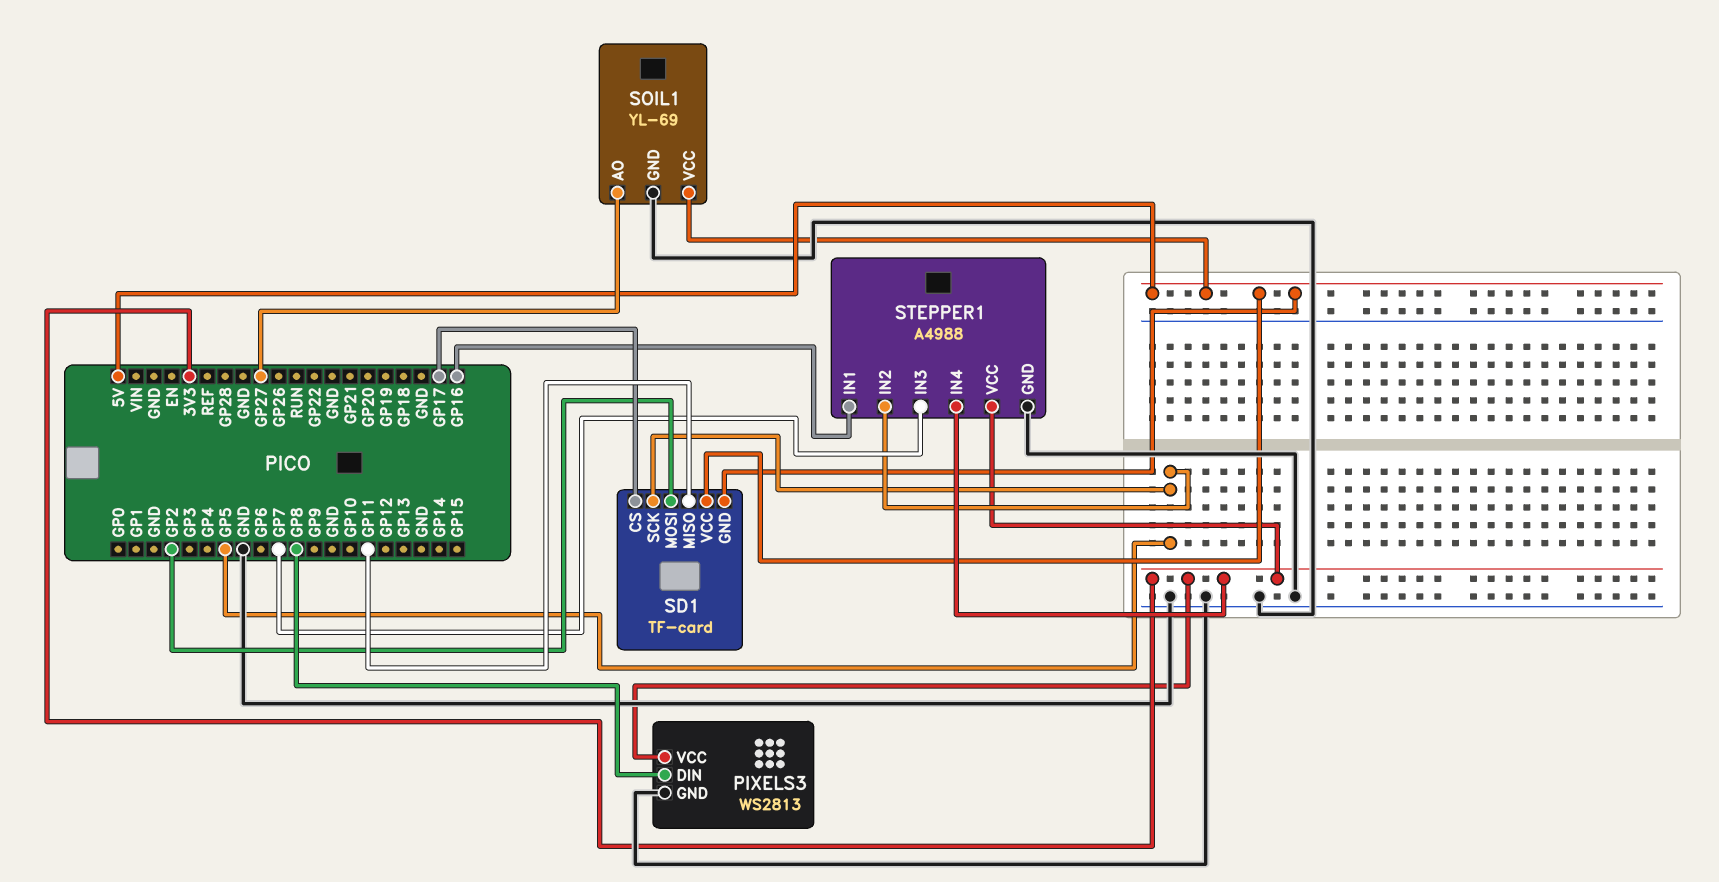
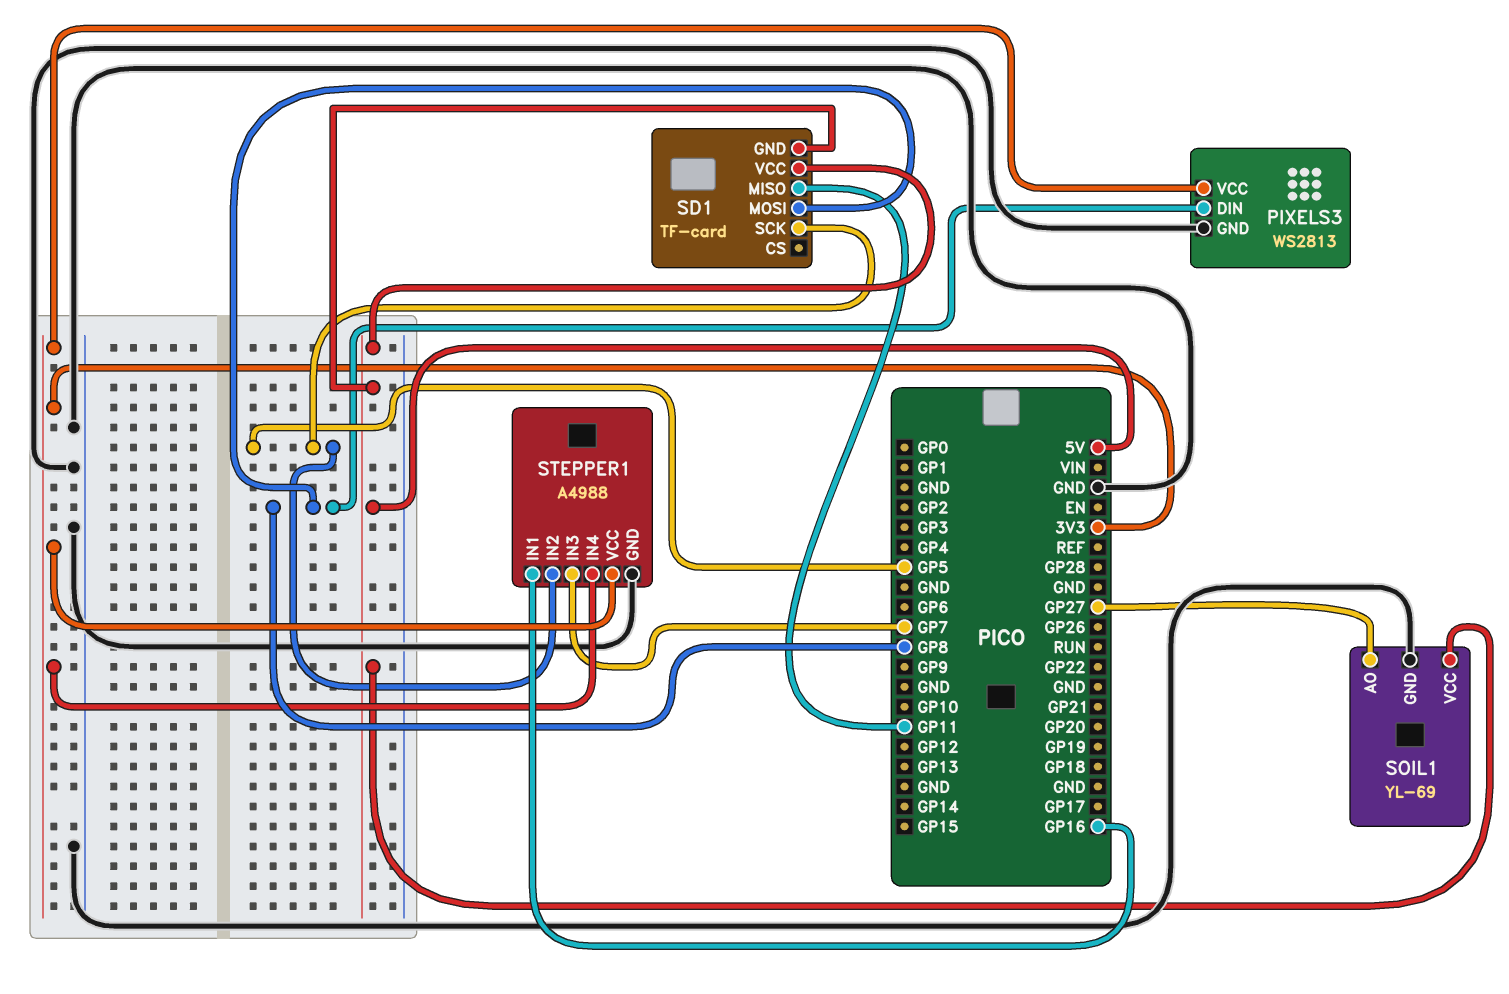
SD1 pin CS: GP17 -> none
SD1 pin MOSI: GP2 -> GP8

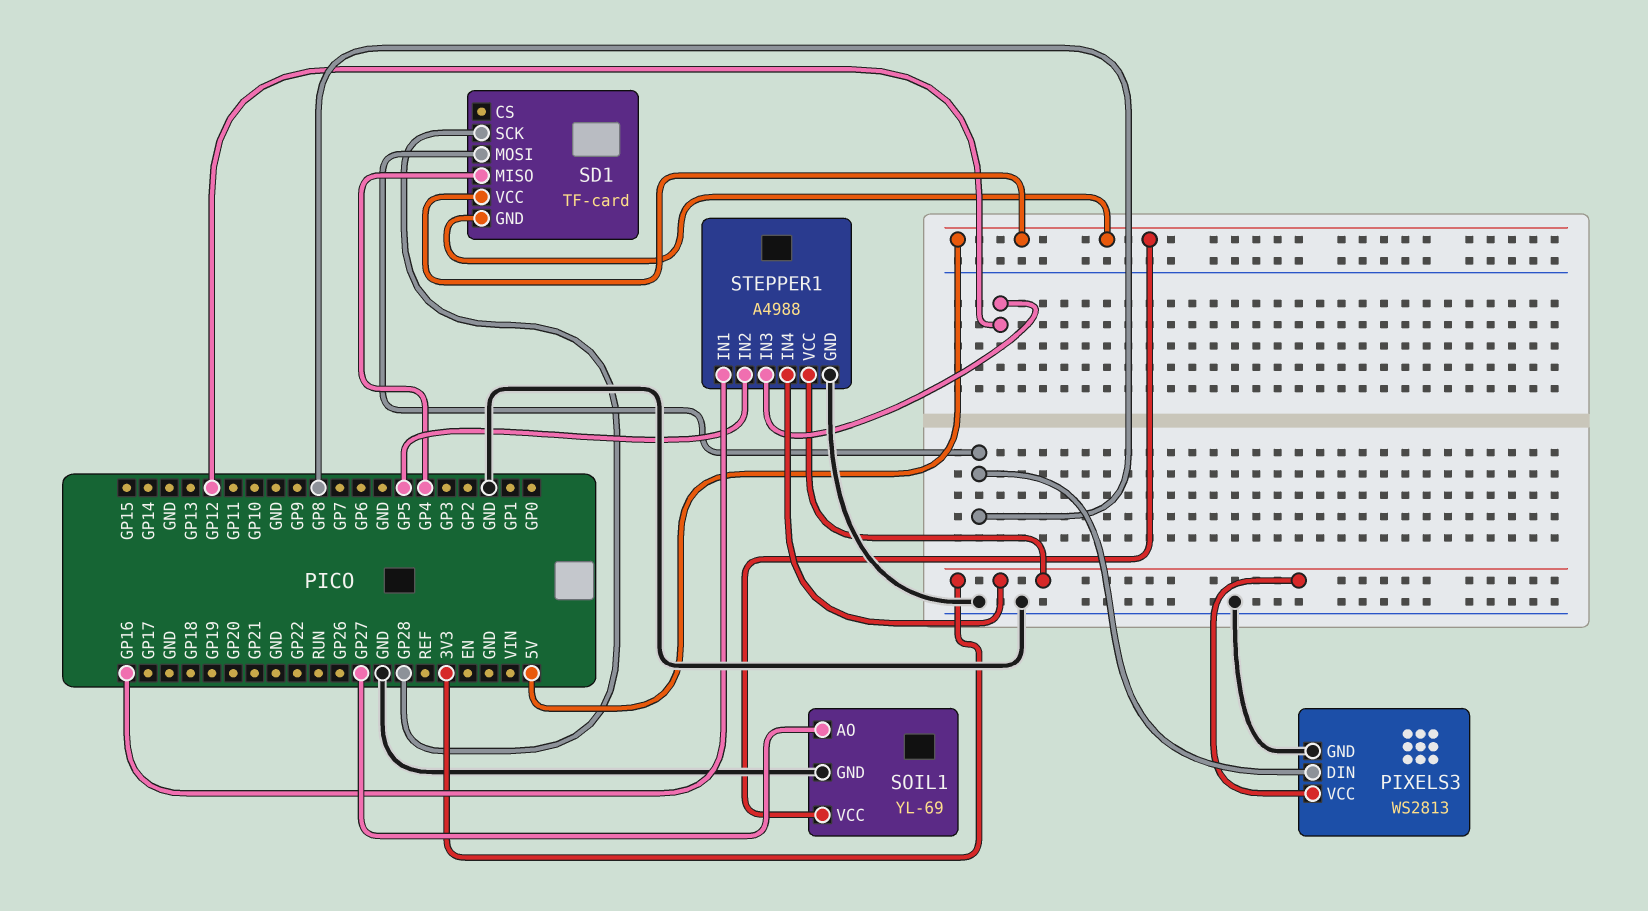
SD1 pin MISO: GP11 -> GP4
SD1 pin SCK: GP5 -> GP28
STEPPER1 pin IN3: GP7 -> GP12

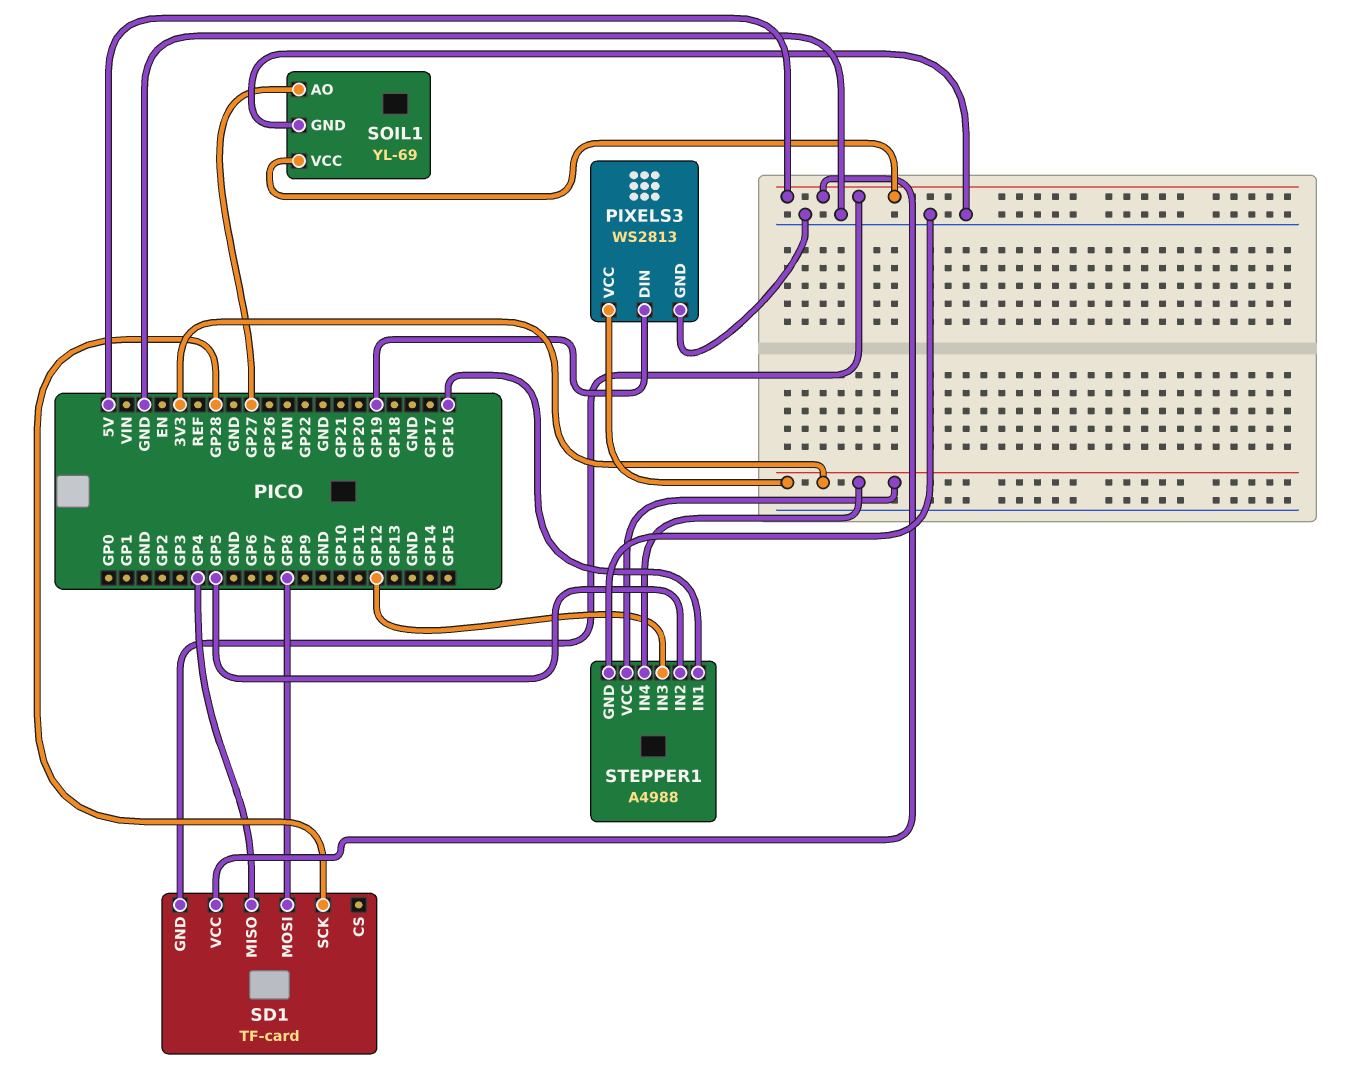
PIXELS3 pin DIN: GP8 -> GP19

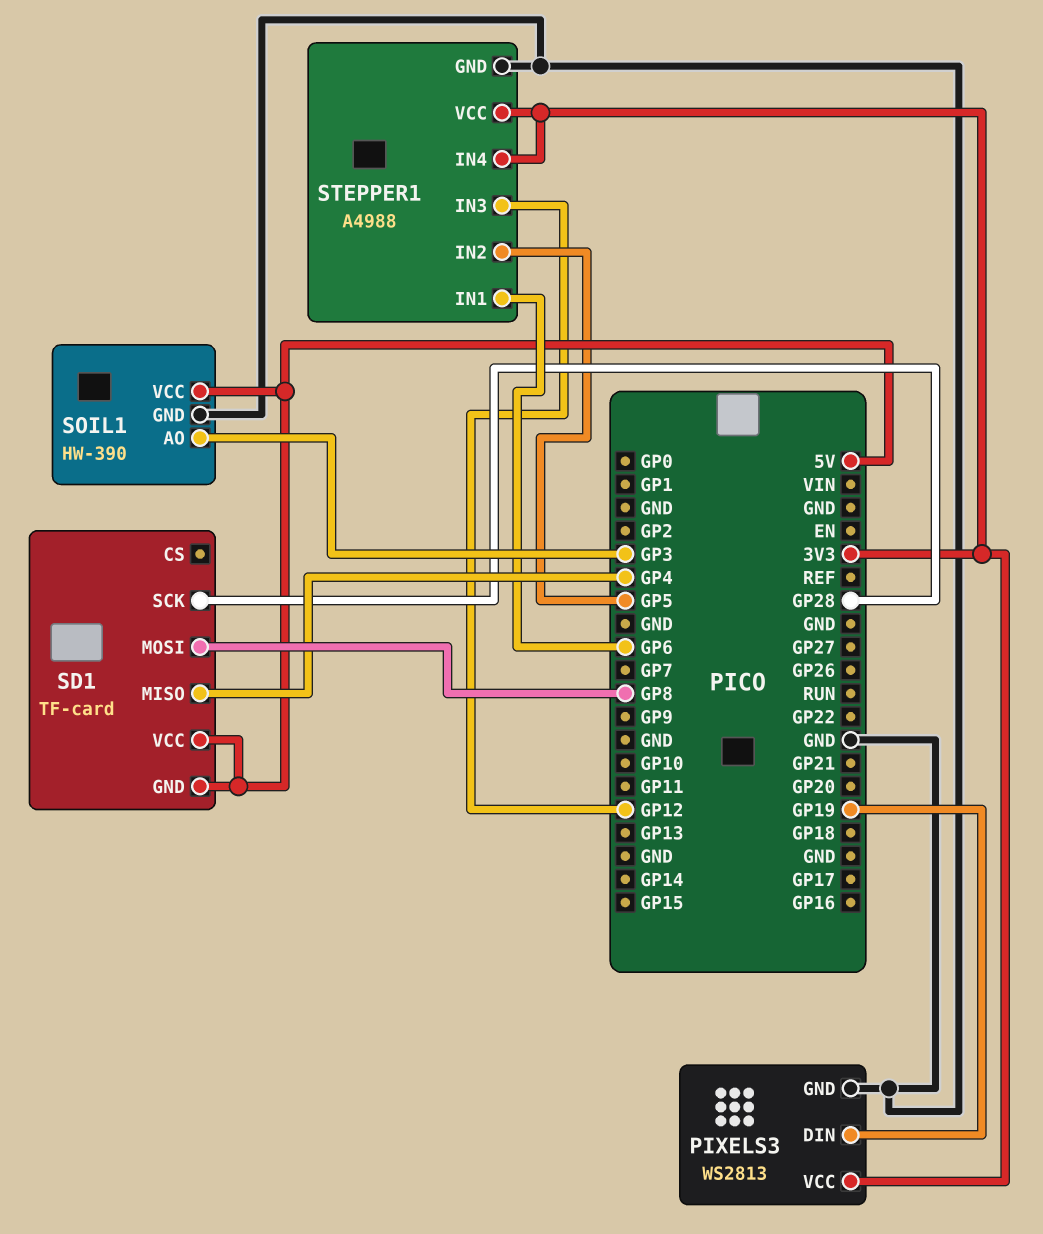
SOIL1: YL-69 -> HW-390
SOIL1 pin AO: GP27 -> GP3
STEPPER1 pin IN1: GP16 -> GP6

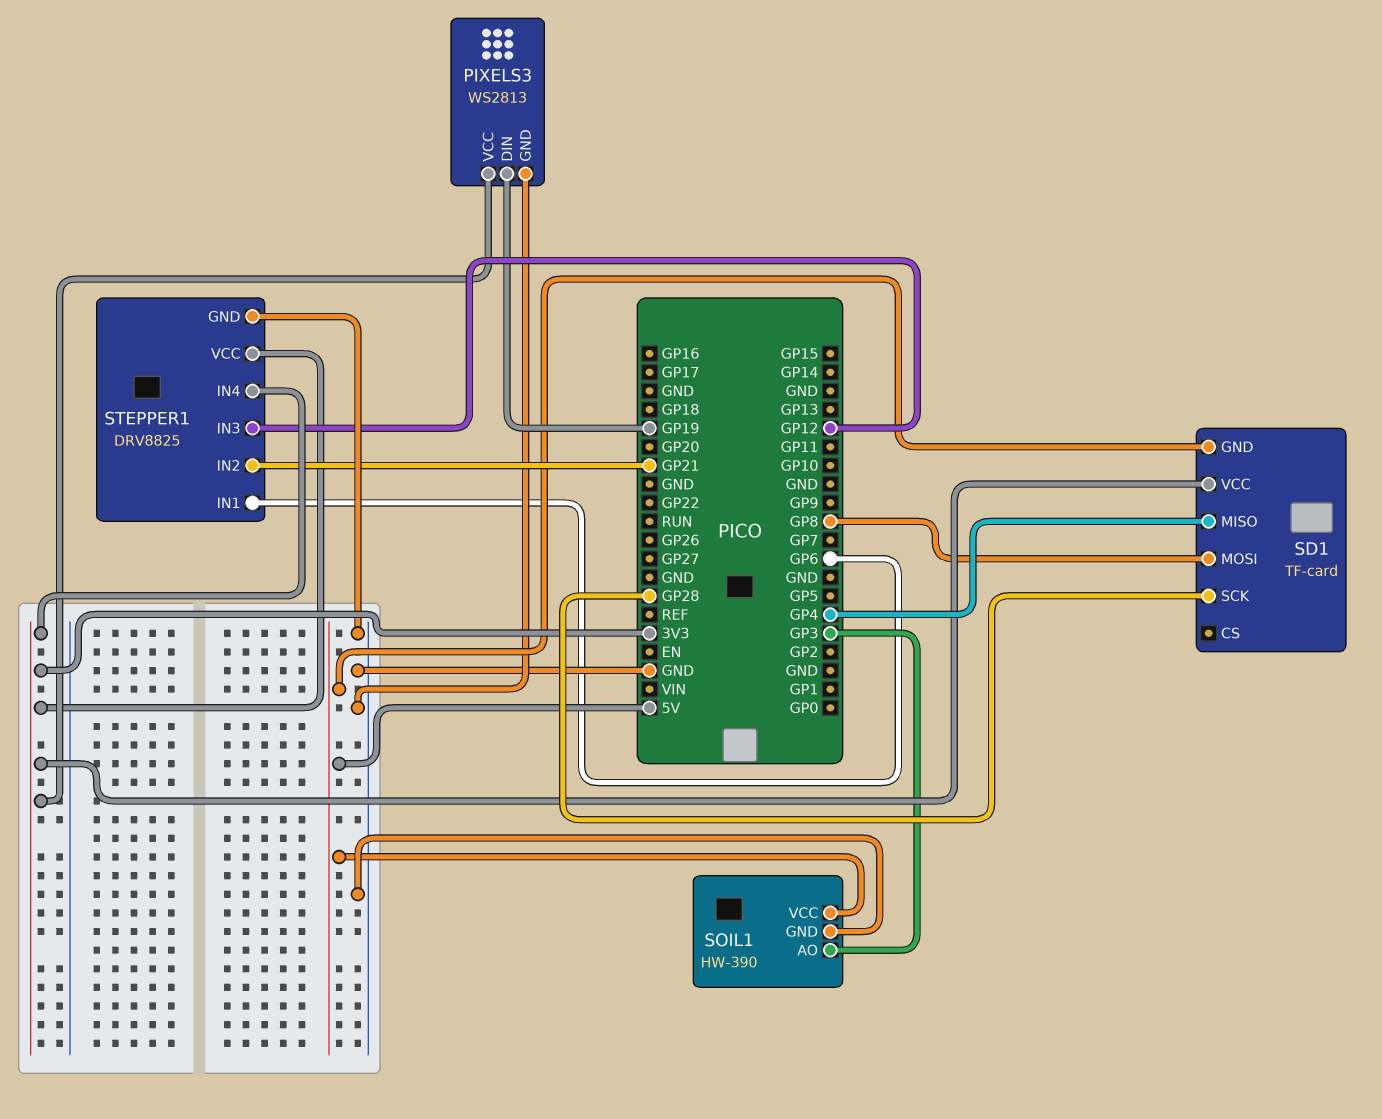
SD1 pin VCC: 5V -> 3V3
STEPPER1: A4988 -> DRV8825
STEPPER1 pin IN2: GP5 -> GP21

